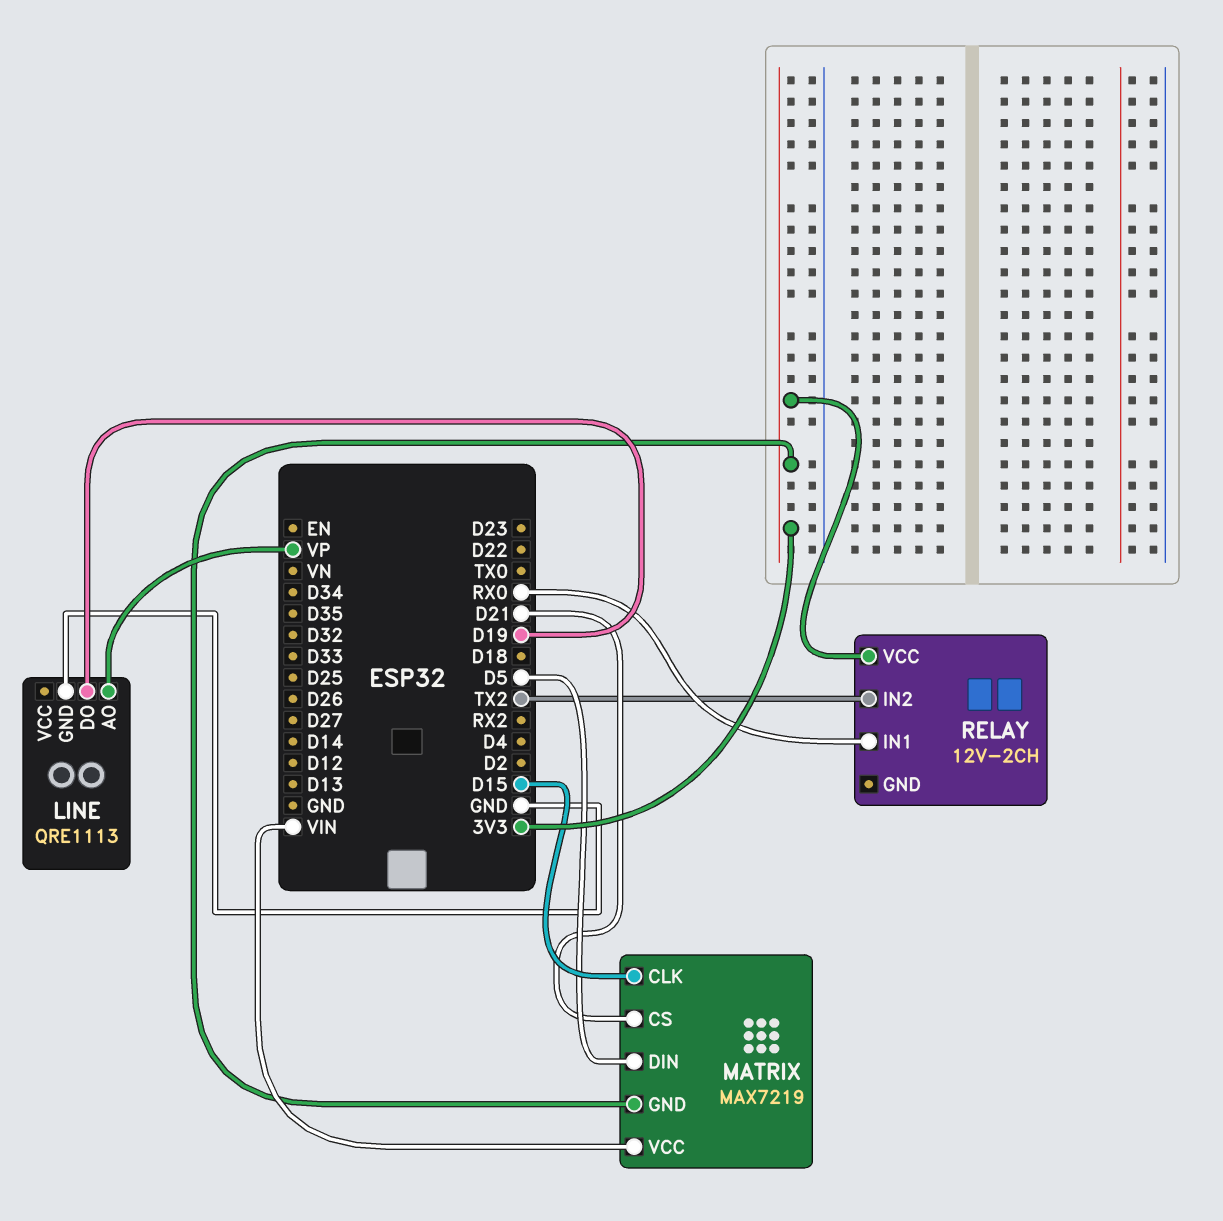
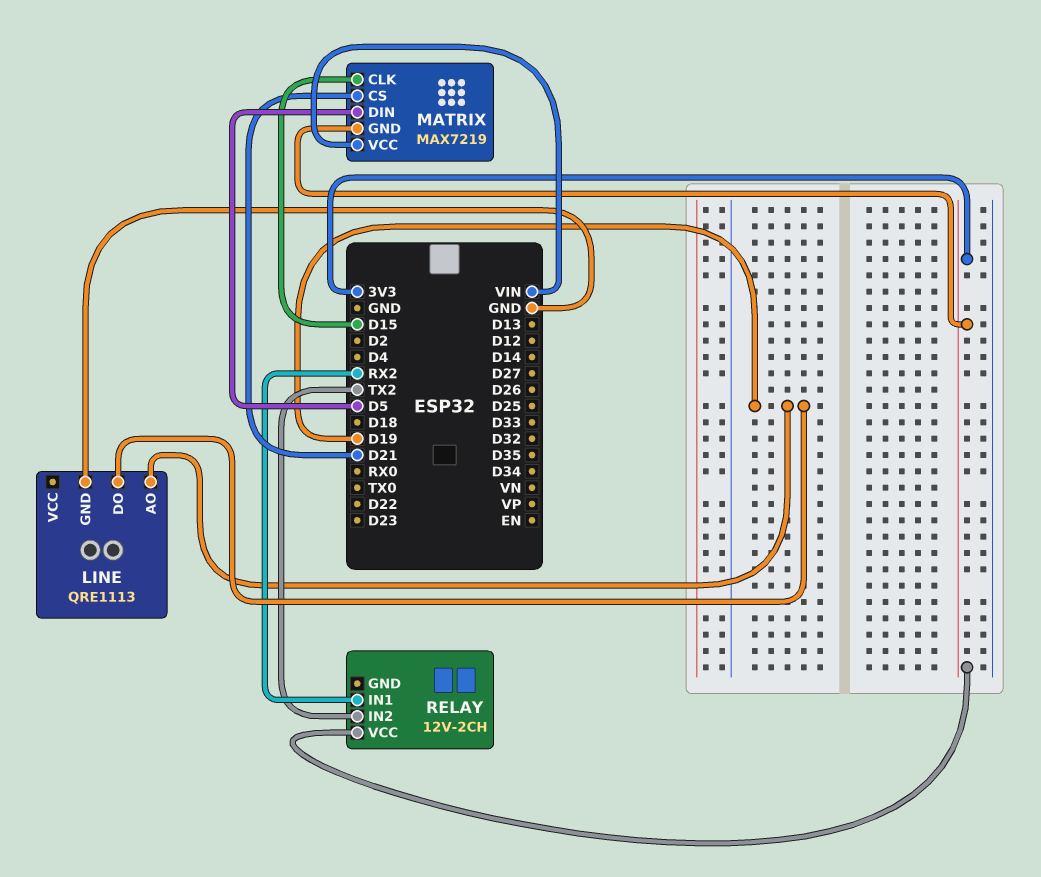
LINE pin AO: VP -> D19
RELAY pin IN1: RX0 -> RX2

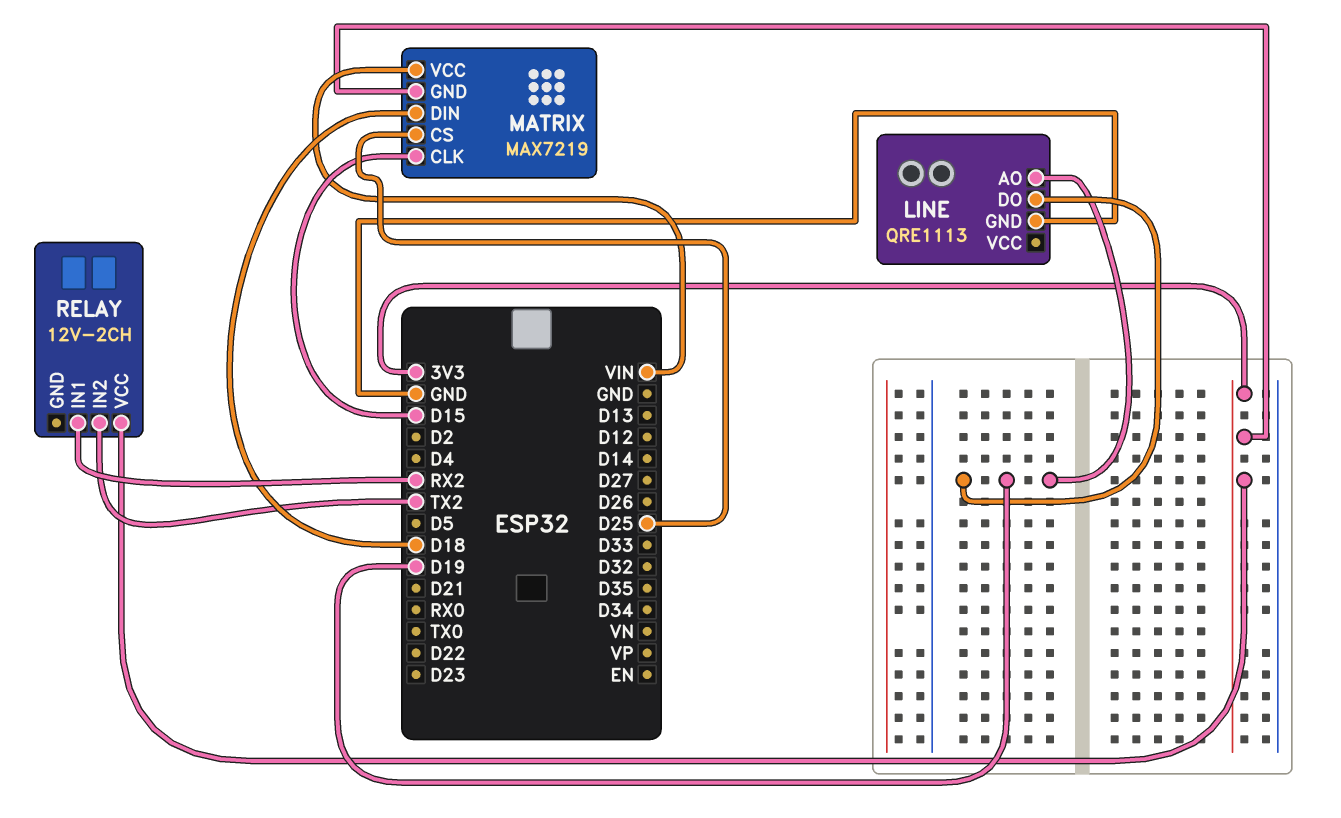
MATRIX pin CS: D21 -> D25
MATRIX pin DIN: D5 -> D18

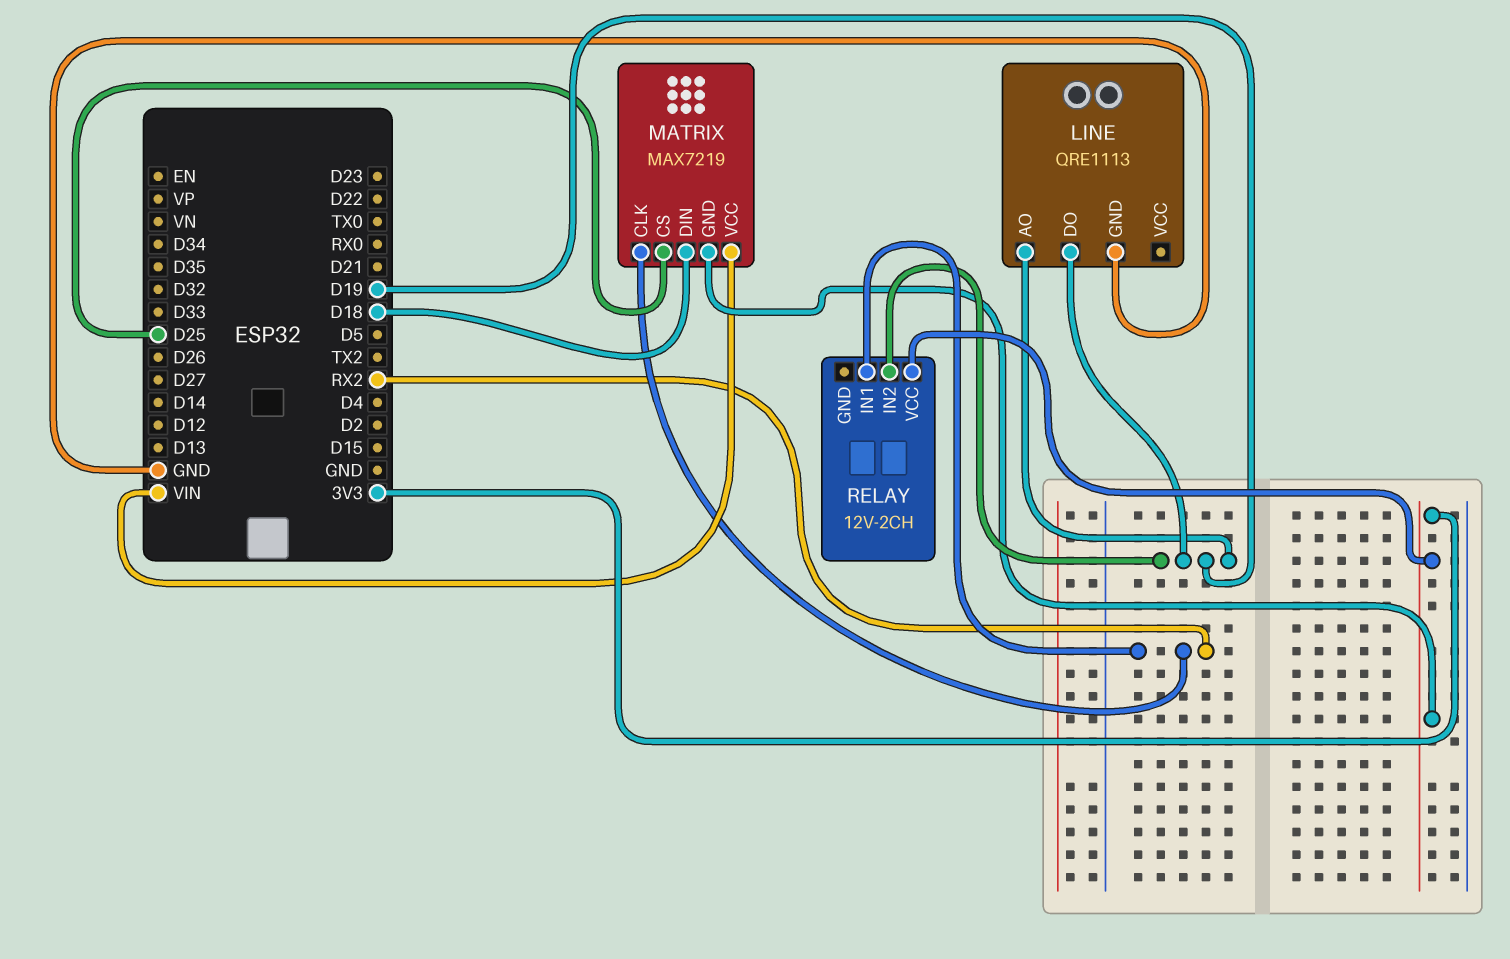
MATRIX pin CLK: D15 -> RX2
RELAY pin IN2: TX2 -> D19

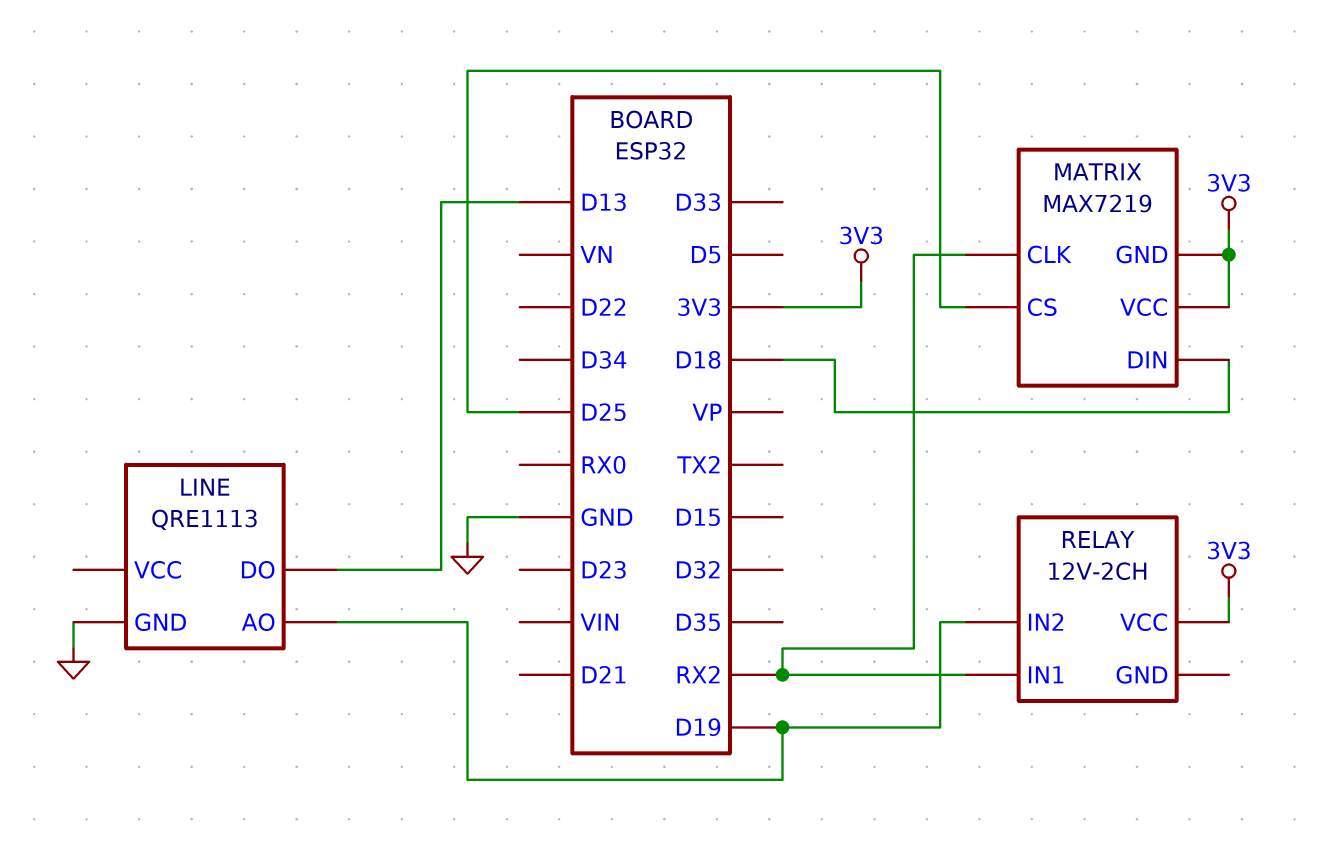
LINE pin DO: D19 -> D13
MATRIX pin VCC: VIN -> 3V3

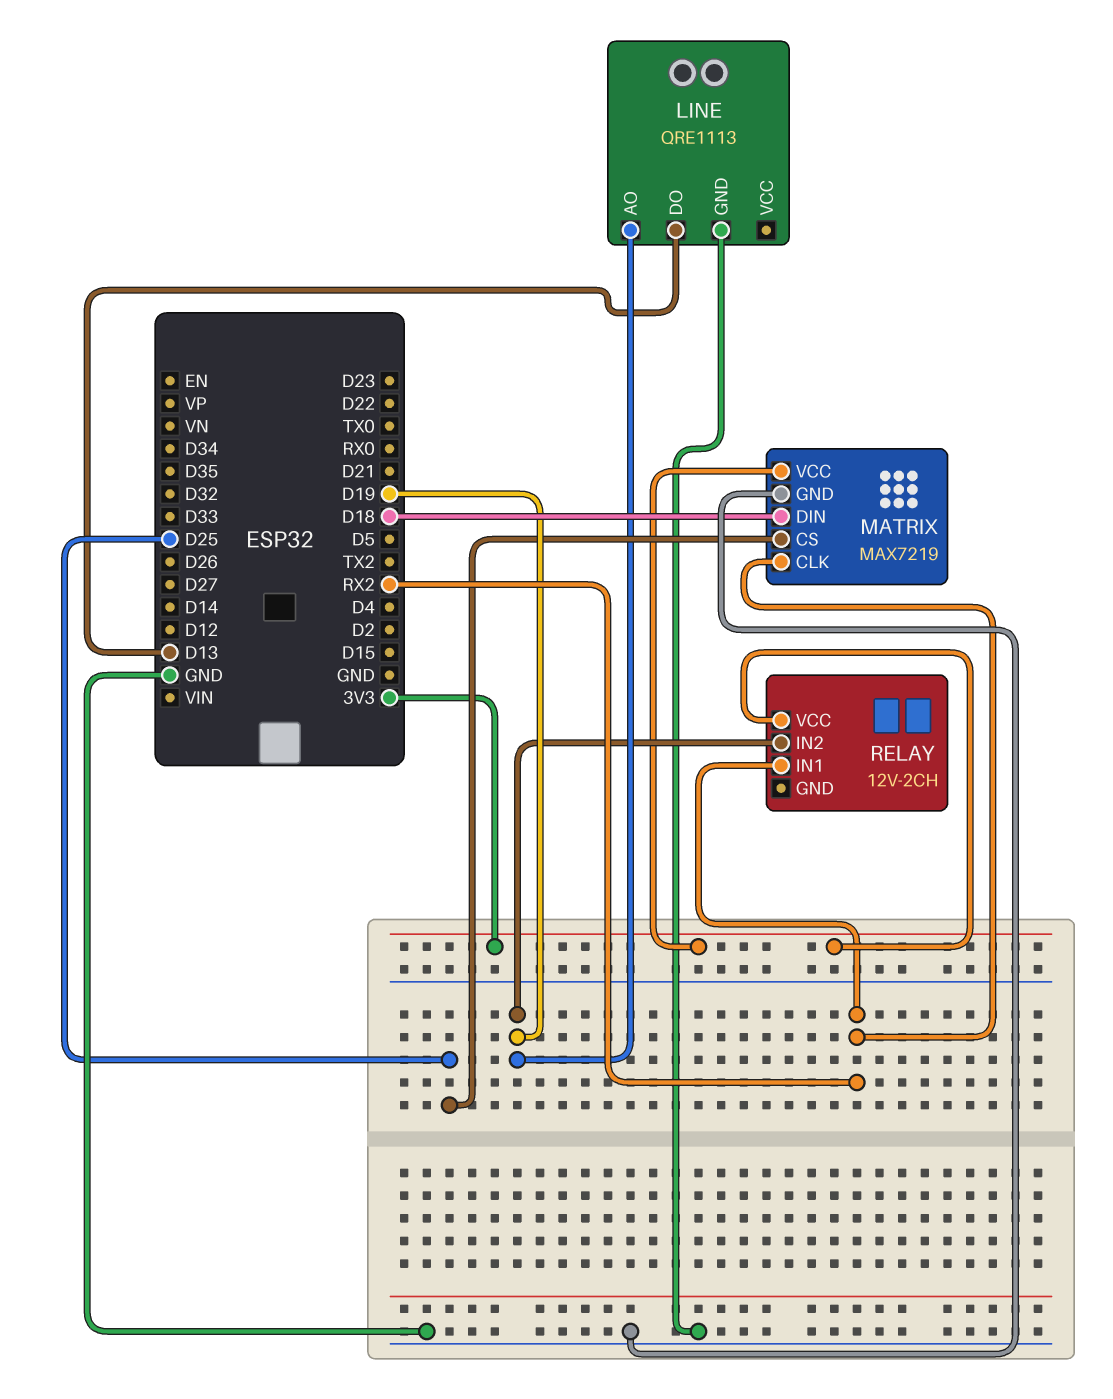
MATRIX pin GND: 3V3 -> GND

